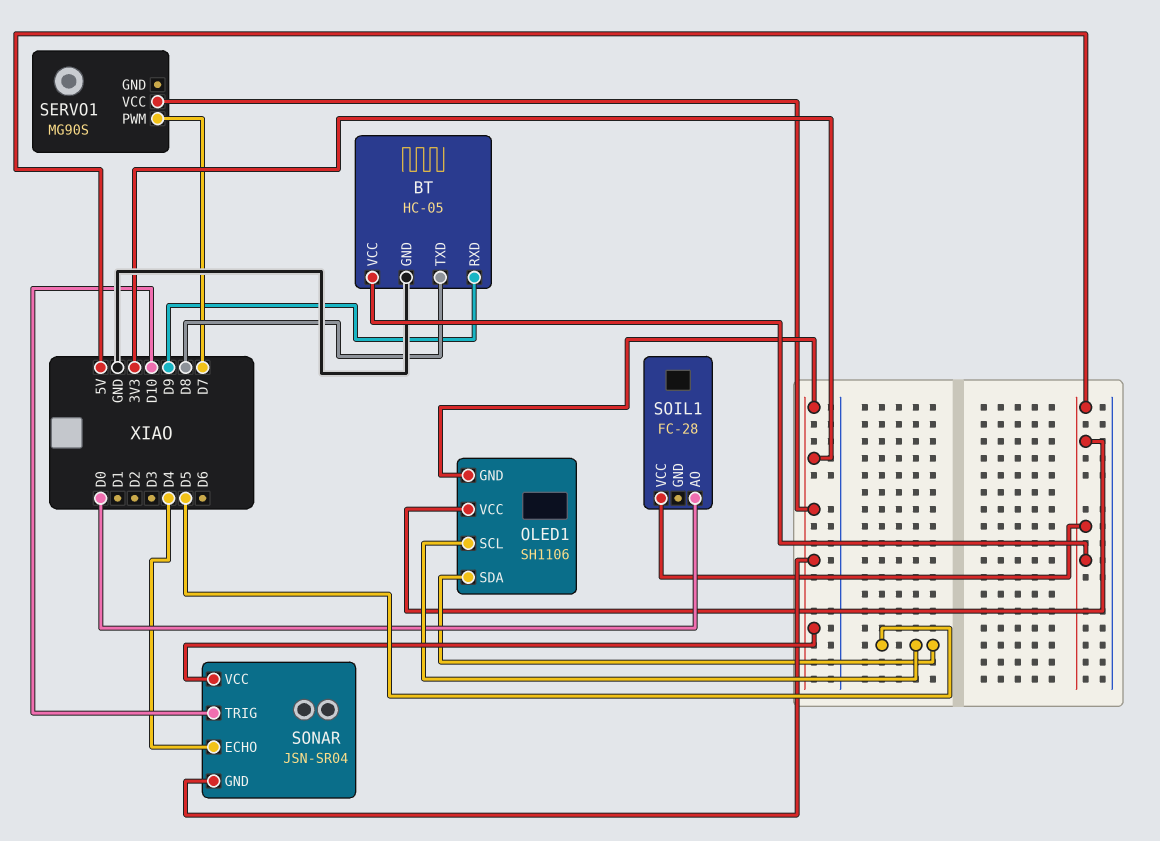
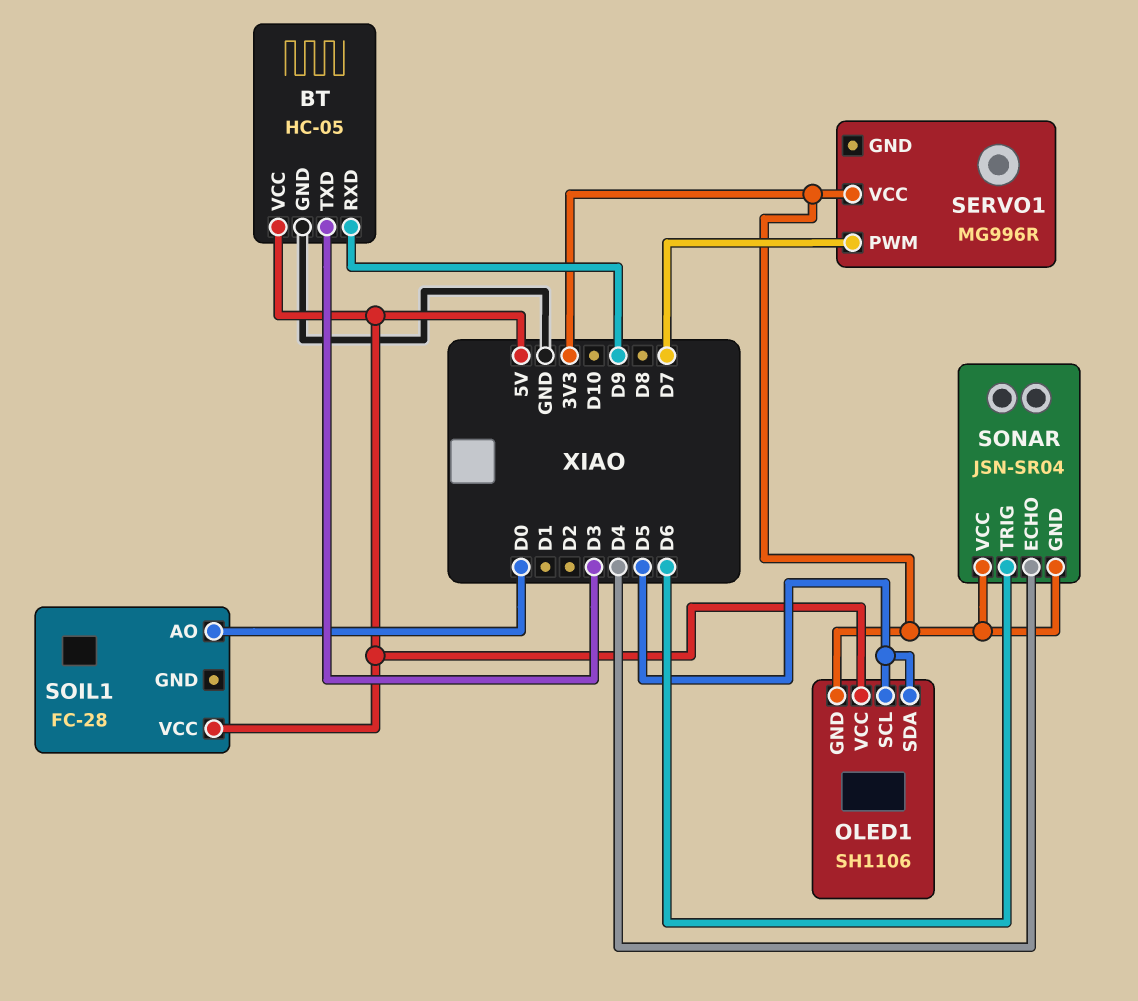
BT pin TXD: D8 -> D3
SERVO1: MG90S -> MG996R
SONAR pin TRIG: D10 -> D6

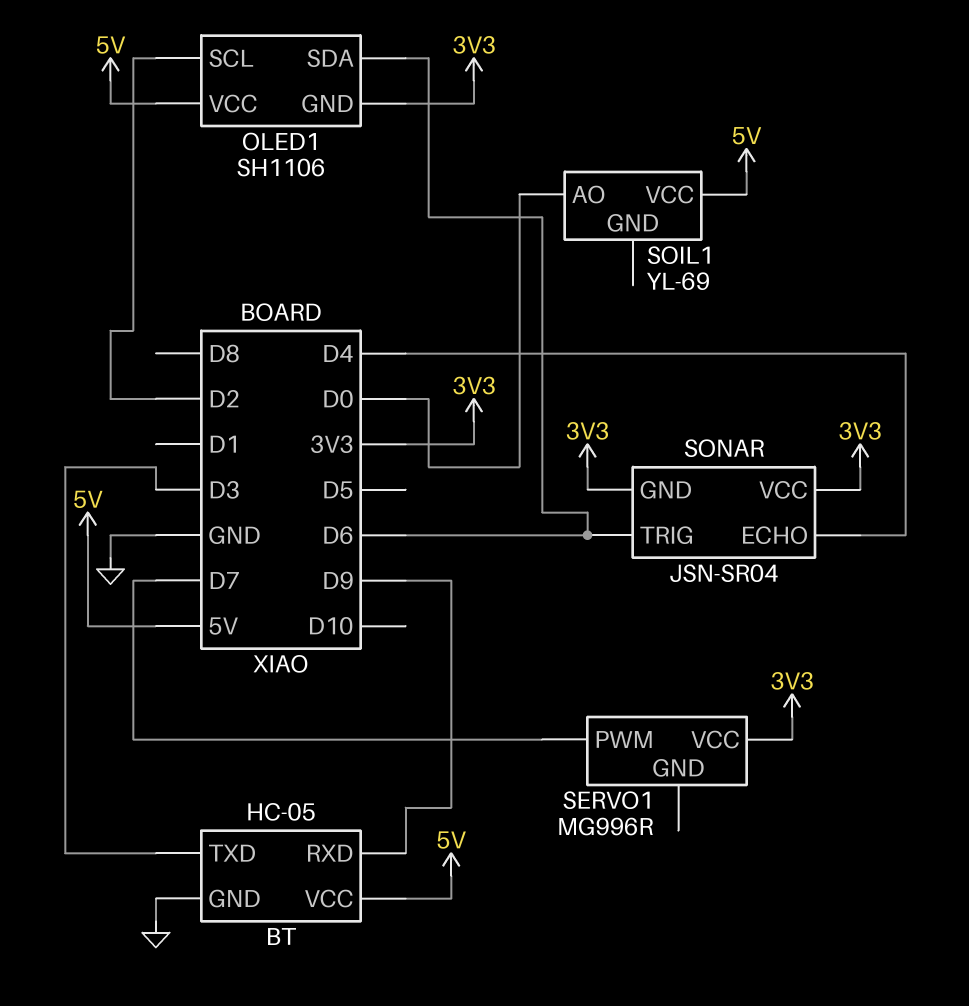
OLED1 pin SCL: D5 -> D2
OLED1 pin SDA: D5 -> D6
SOIL1: FC-28 -> YL-69

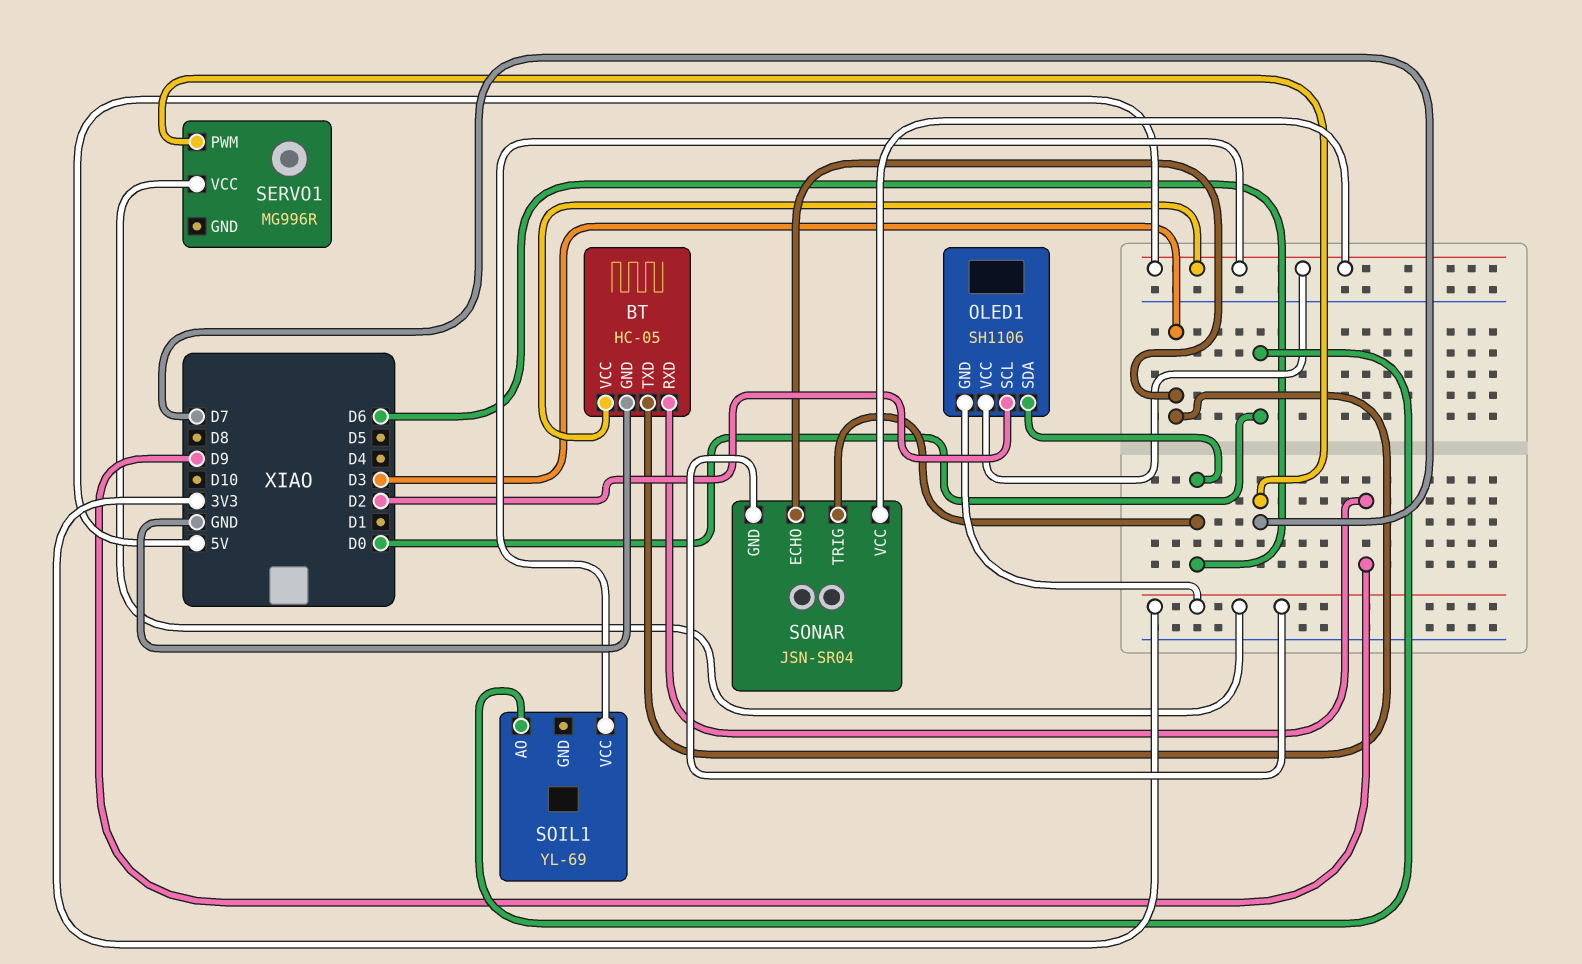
SONAR pin ECHO: D4 -> D3
SONAR pin VCC: 3V3 -> 5V

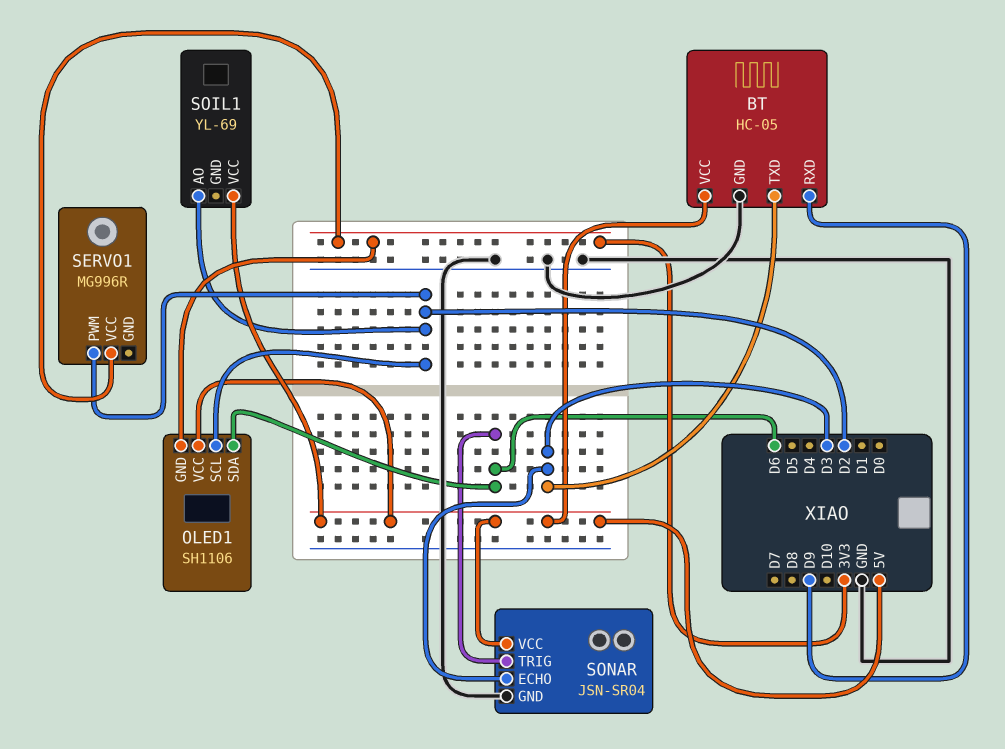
SERVO1 pin PWM: D7 -> D2
SOIL1 pin AO: D0 -> D2
SONAR pin GND: 3V3 -> GND

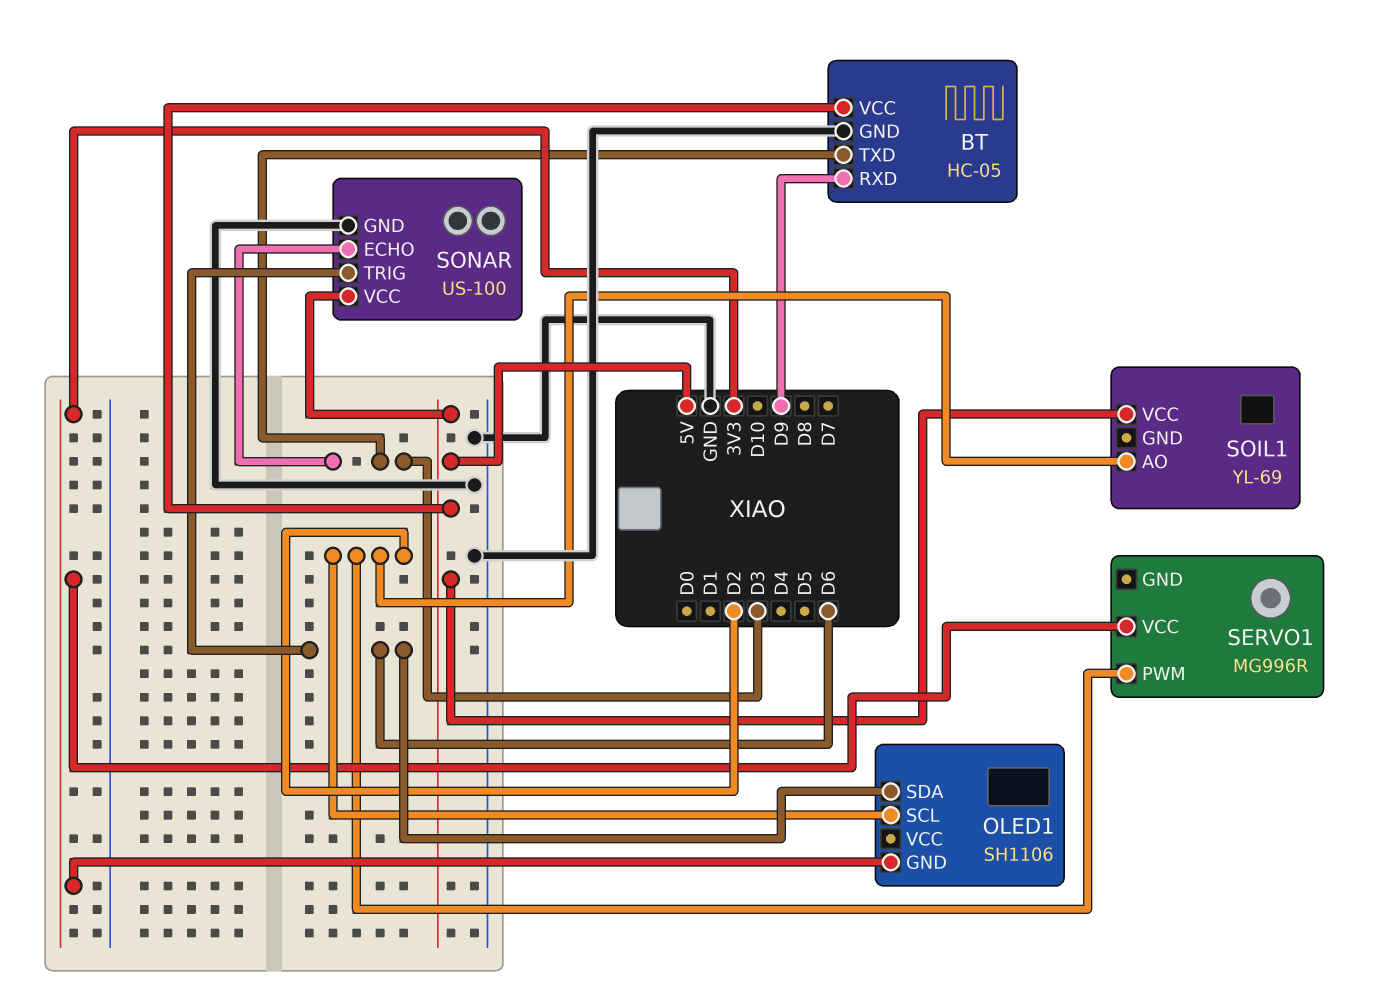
OLED1 pin VCC: 5V -> none
SONAR: JSN-SR04 -> US-100

